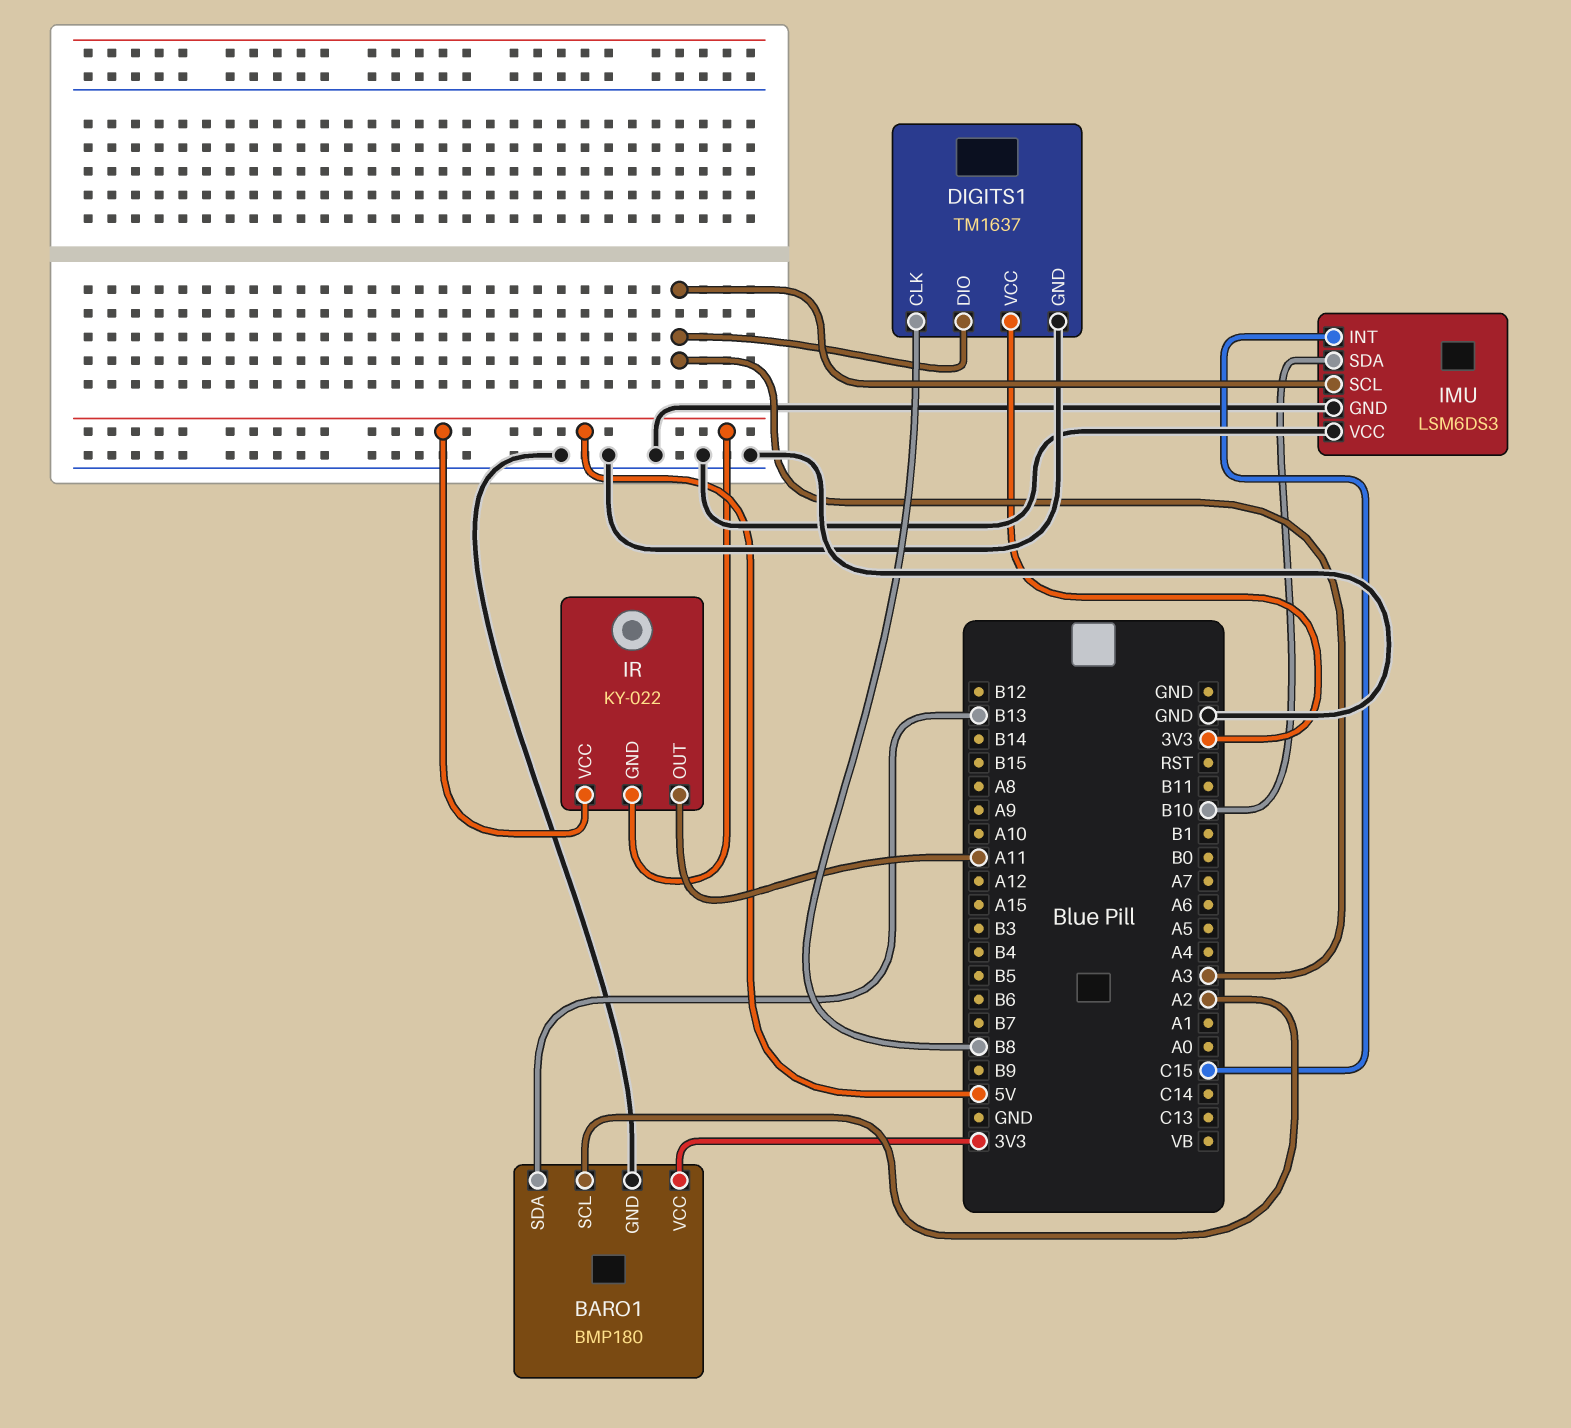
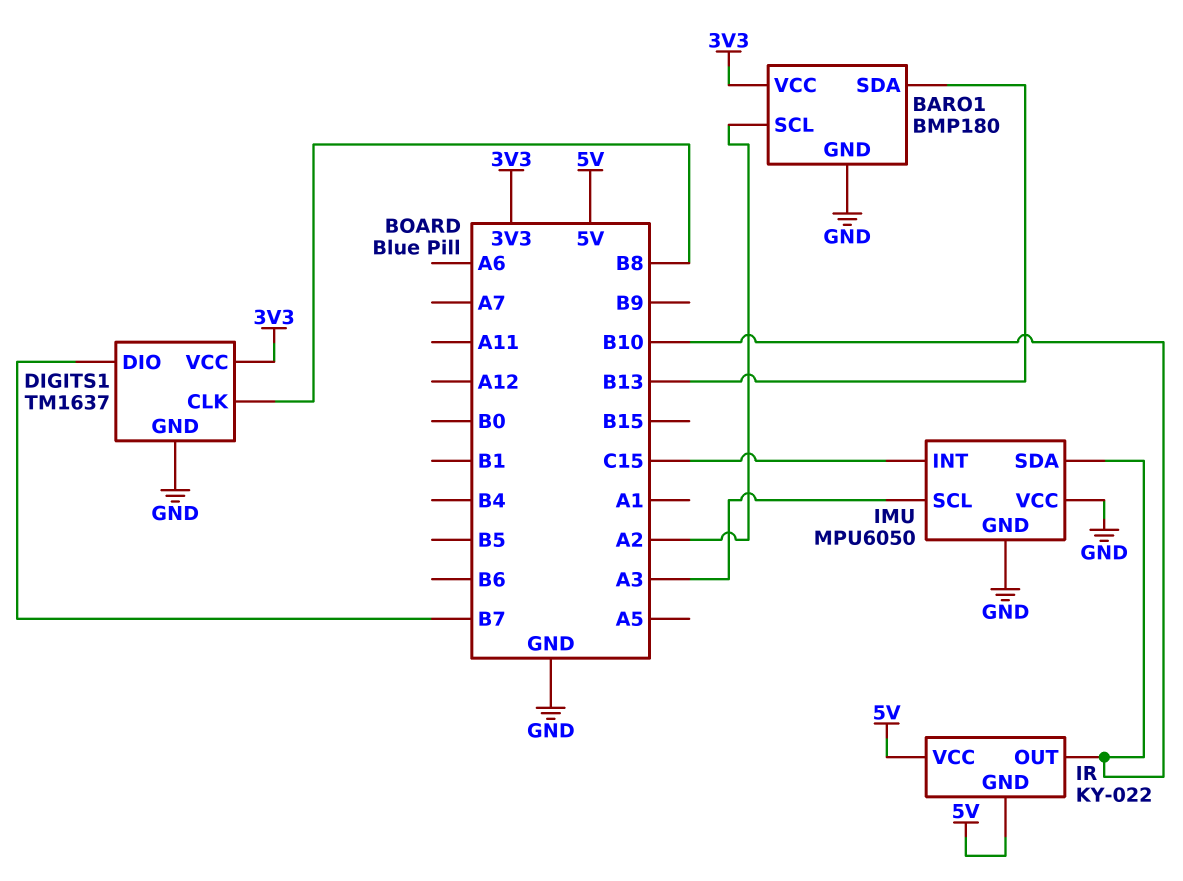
DIGITS1 pin DIO: A3 -> B7
IMU: LSM6DS3 -> MPU6050
IR pin OUT: A11 -> B10

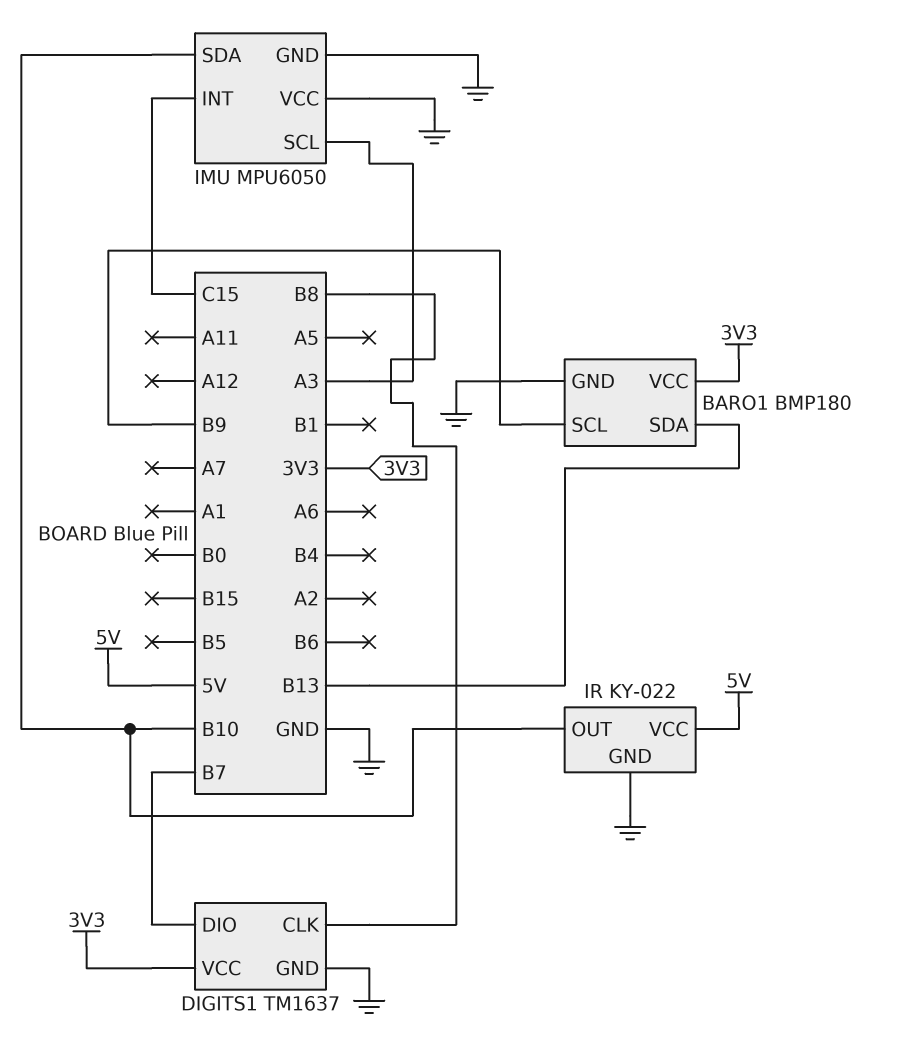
BARO1 pin SCL: A2 -> B9
IR pin GND: 5V -> GND

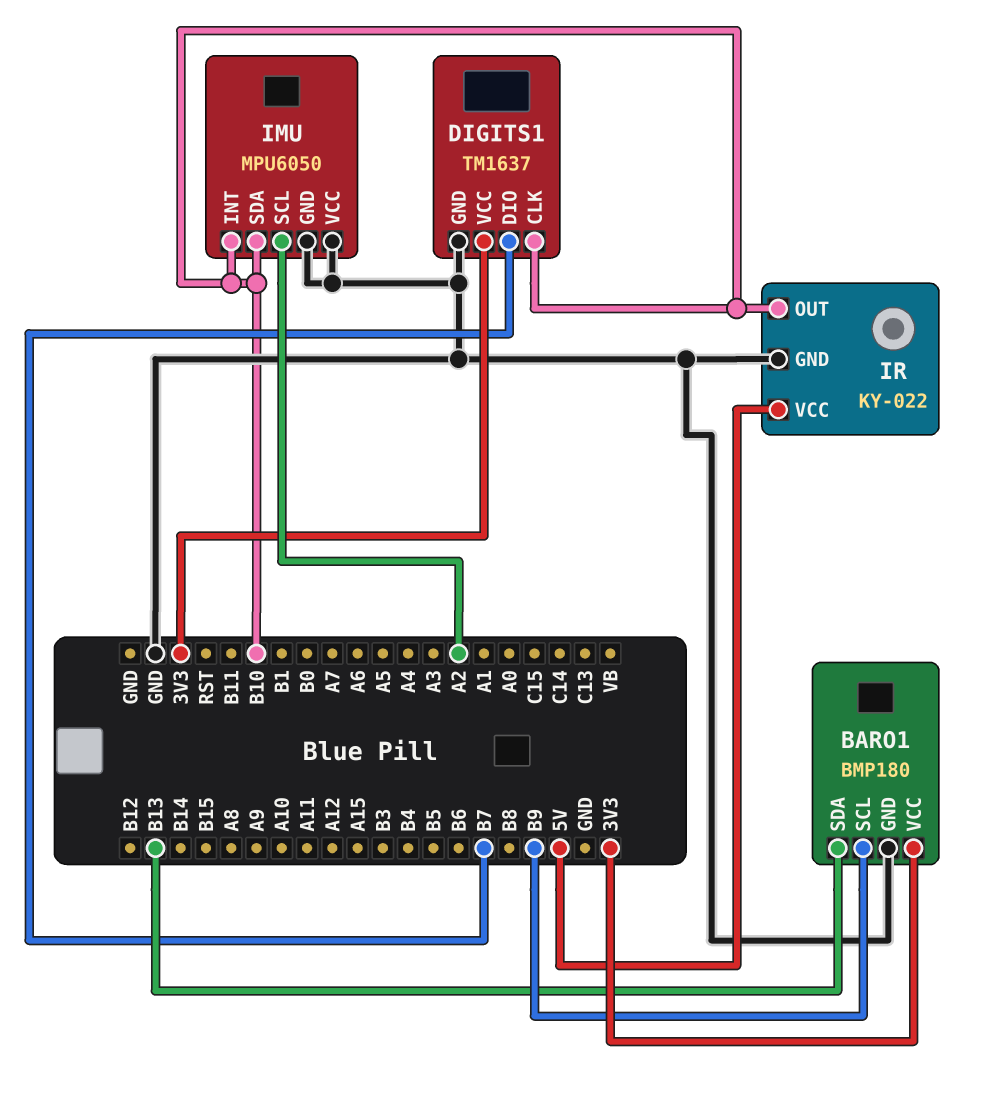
DIGITS1 pin CLK: B8 -> B10
IMU pin INT: C15 -> B10
IMU pin SCL: A3 -> A2

